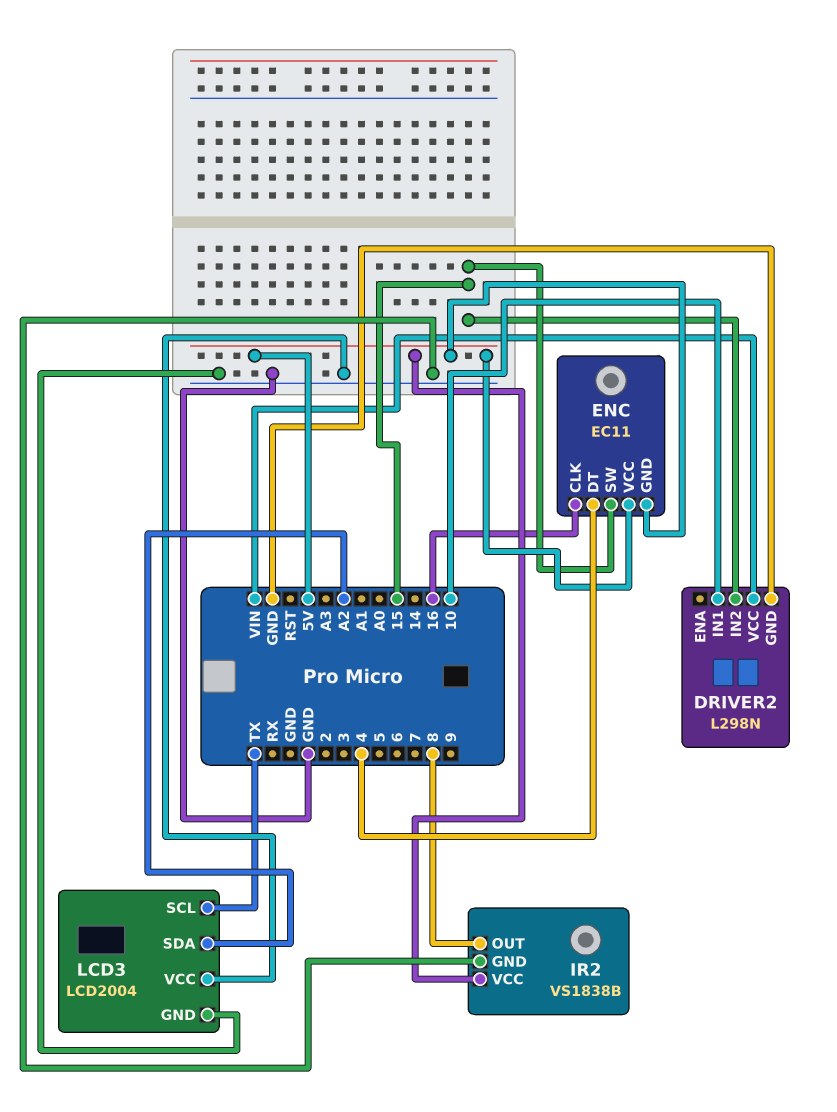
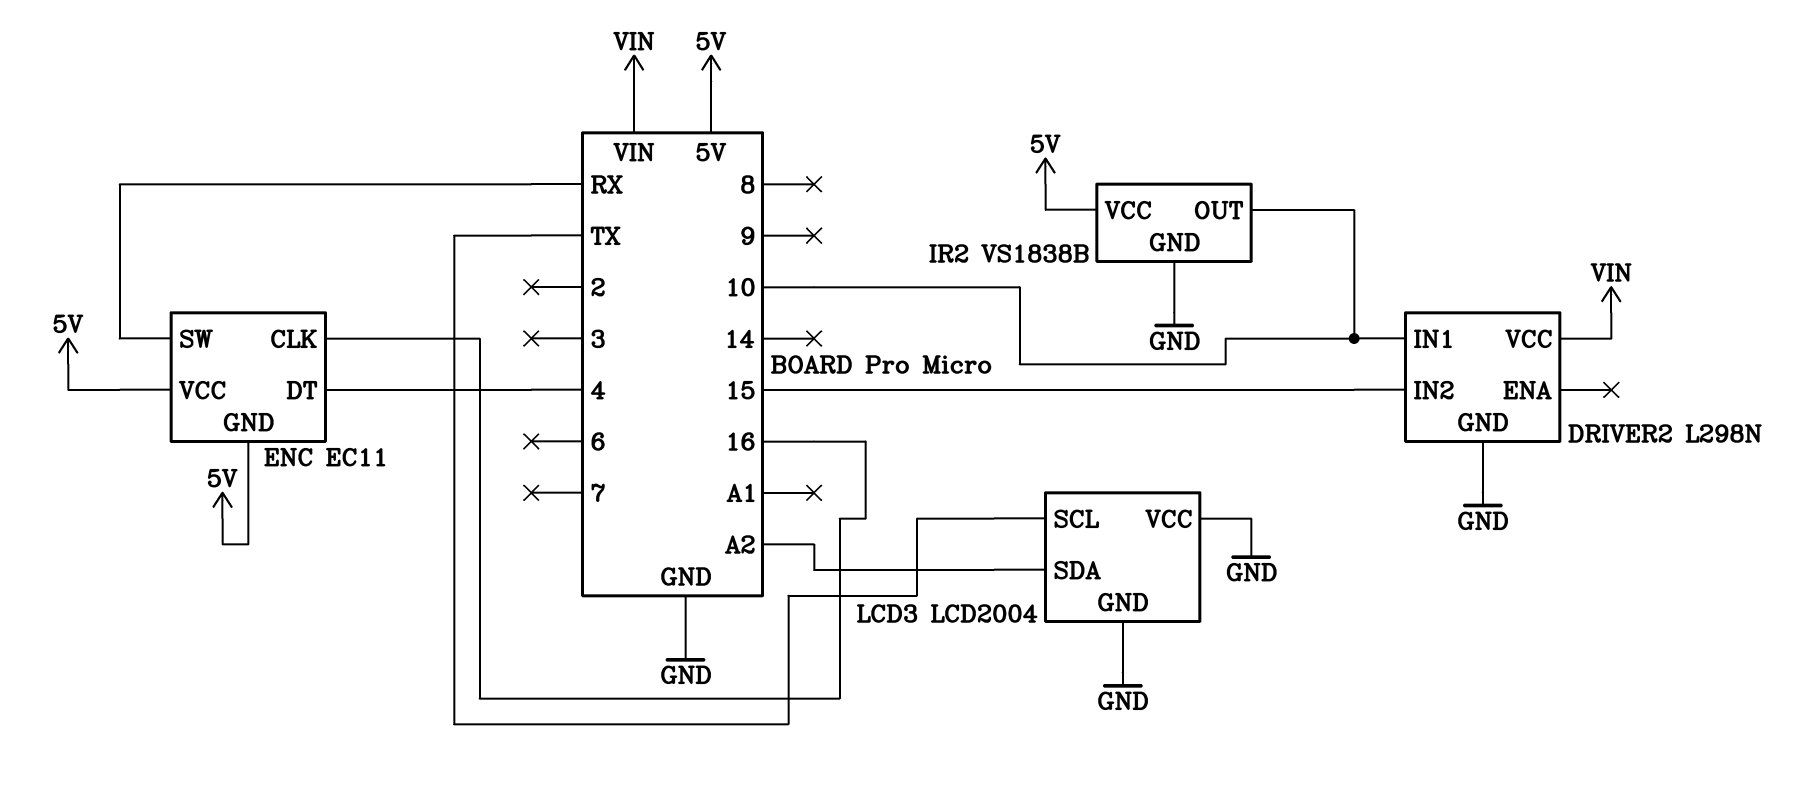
ENC pin SW: 15 -> RX
IR2 pin OUT: 8 -> 10

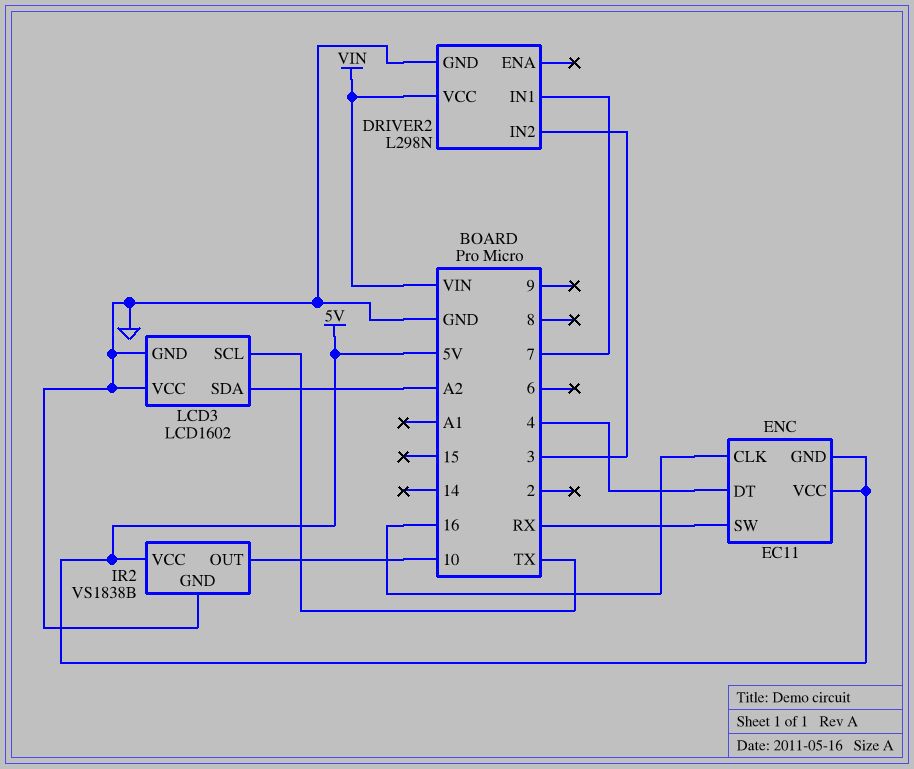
DRIVER2 pin IN1: 10 -> 7
DRIVER2 pin IN2: 15 -> 3
LCD3: LCD2004 -> LCD1602

